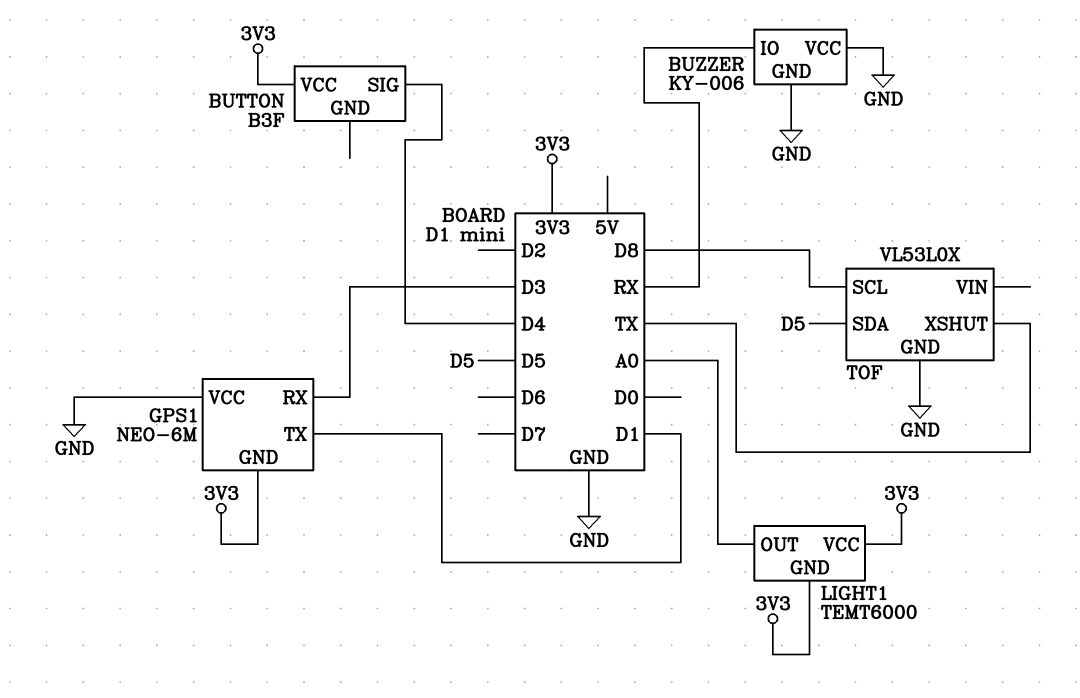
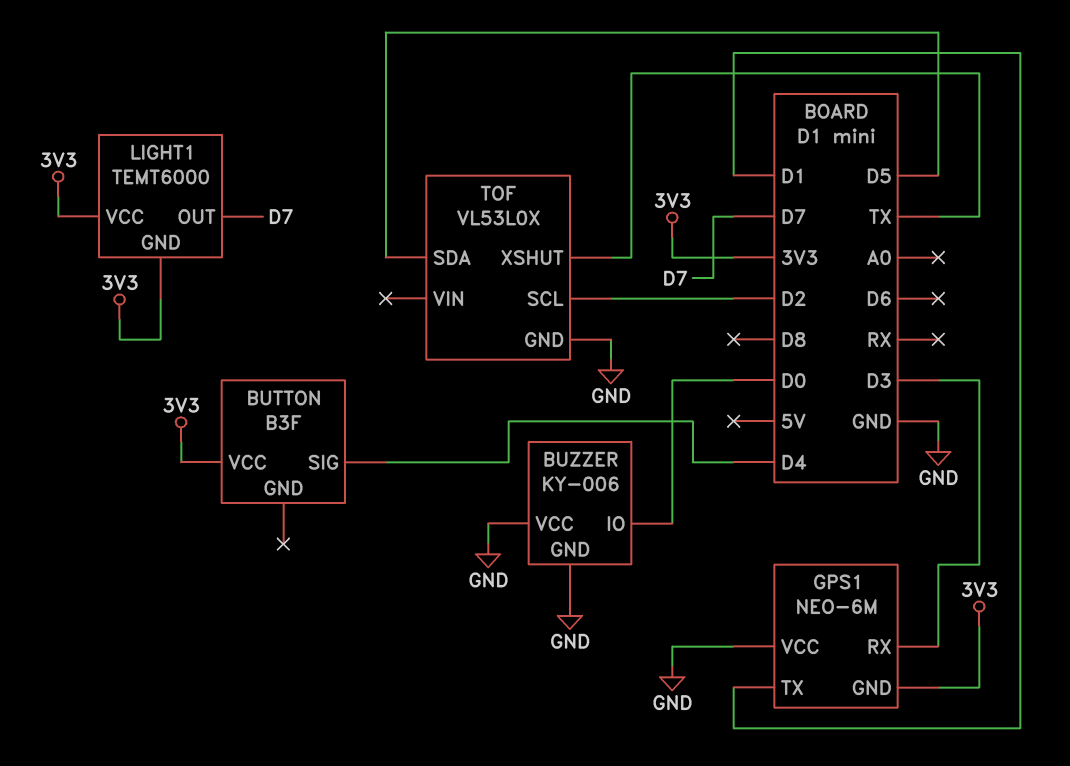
BUZZER pin IO: RX -> D0
LIGHT1 pin OUT: A0 -> D7
TOF pin SCL: D8 -> D2

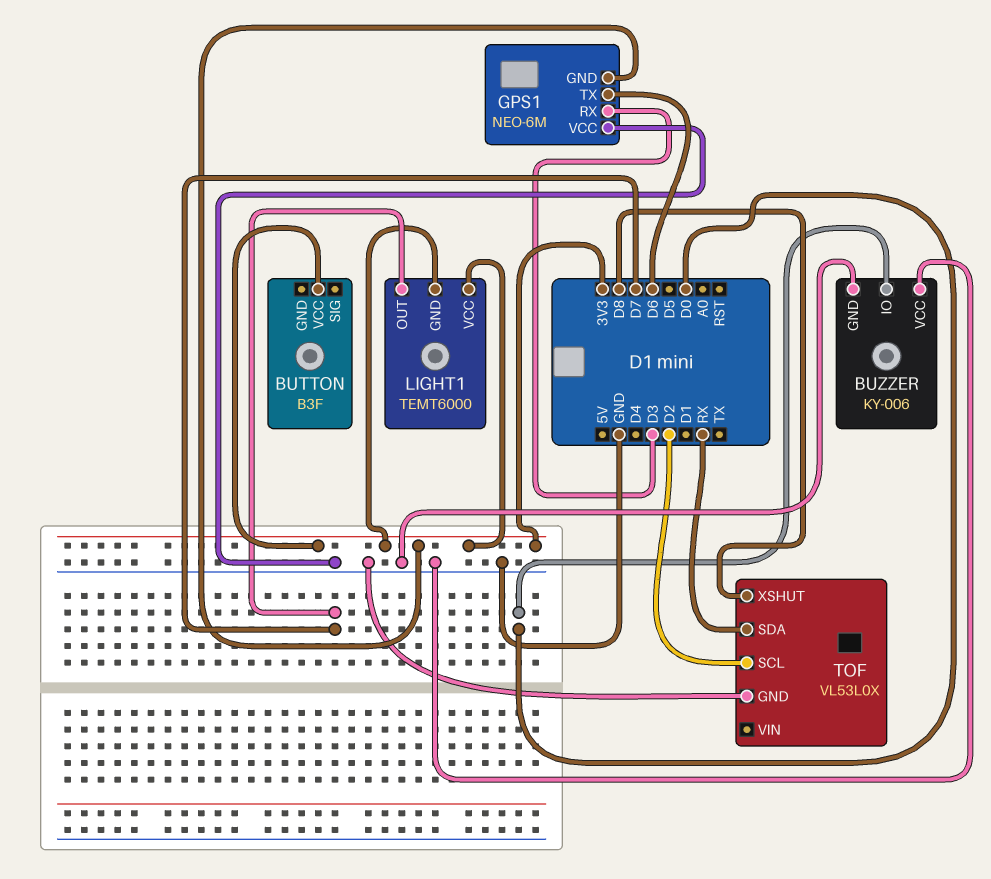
BUTTON pin SIG: D4 -> none
GPS1 pin TX: D1 -> D6
TOF pin SDA: D5 -> RX
TOF pin XSHUT: TX -> D8

